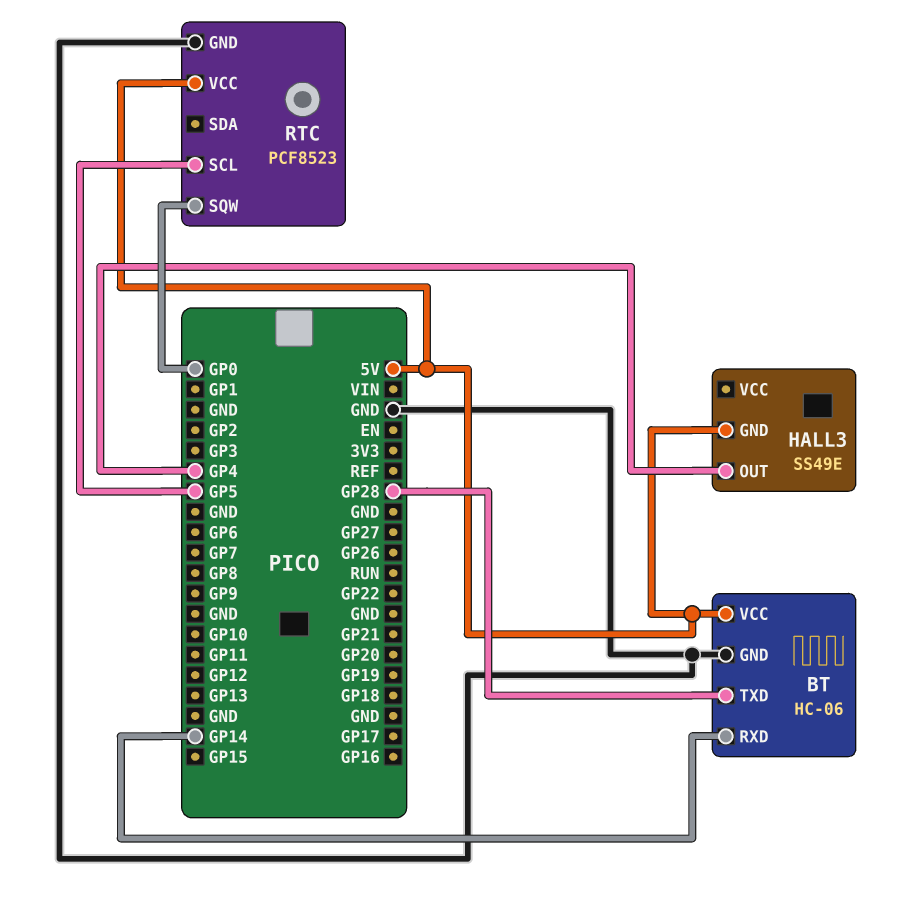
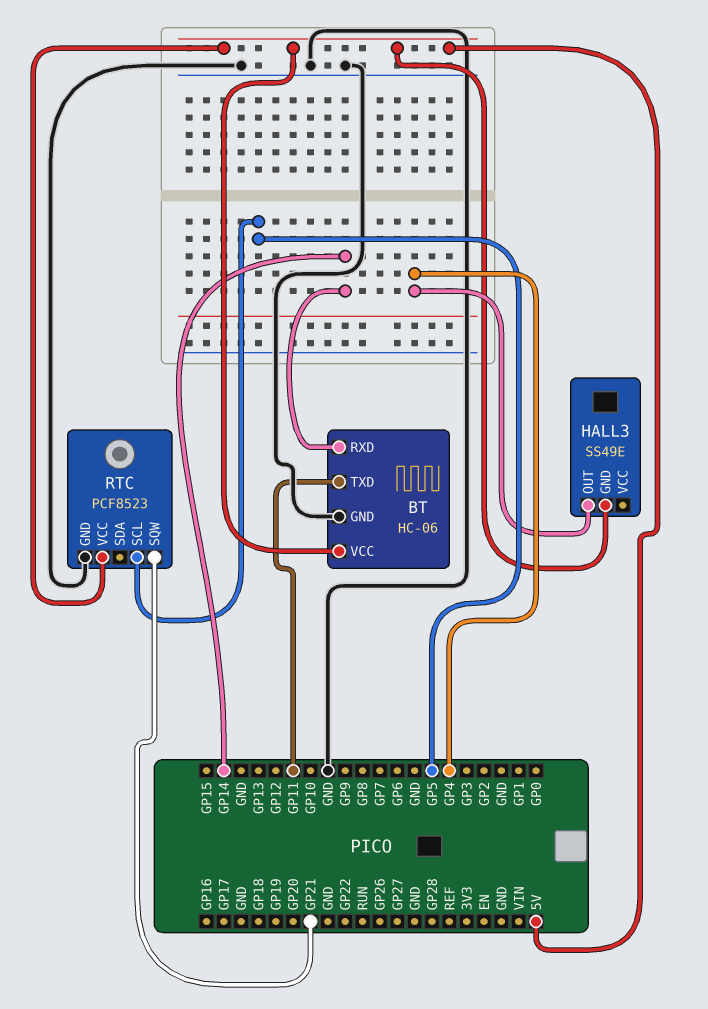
BT pin TXD: GP28 -> GP11
RTC pin SQW: GP0 -> GP21

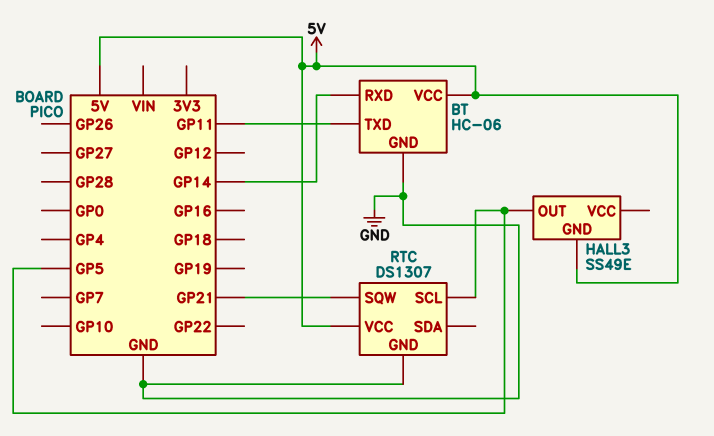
HALL3 pin OUT: GP4 -> GP5
RTC: PCF8523 -> DS1307

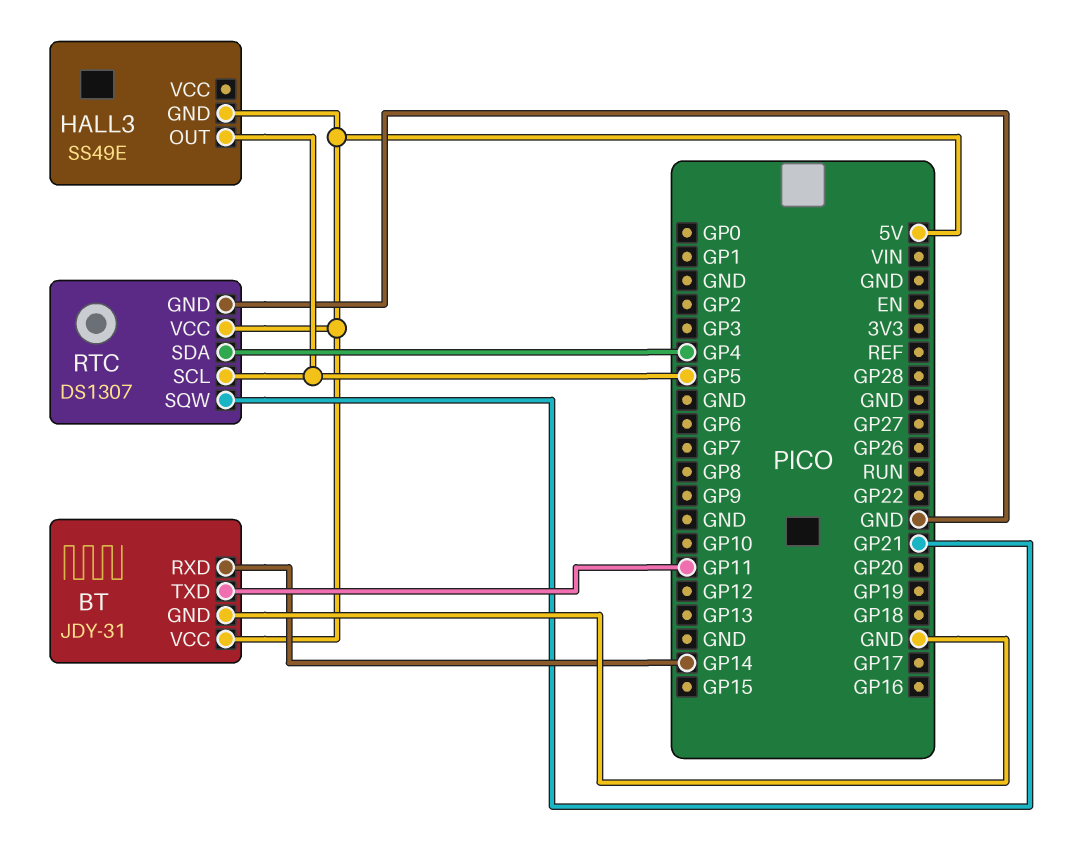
BT: HC-06 -> JDY-31
RTC pin SDA: none -> GP4

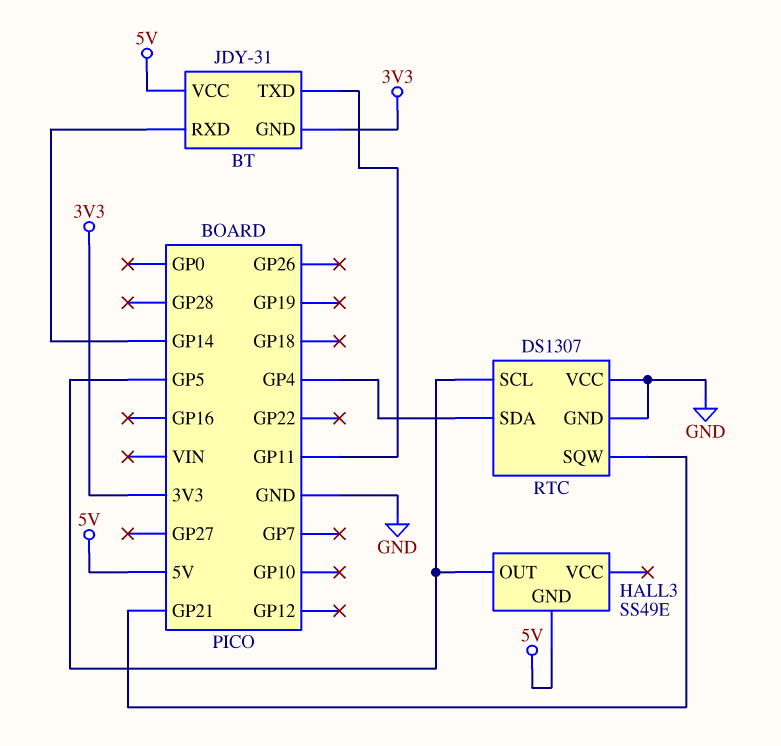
BT pin GND: GND -> 3V3
RTC pin VCC: 5V -> GND

